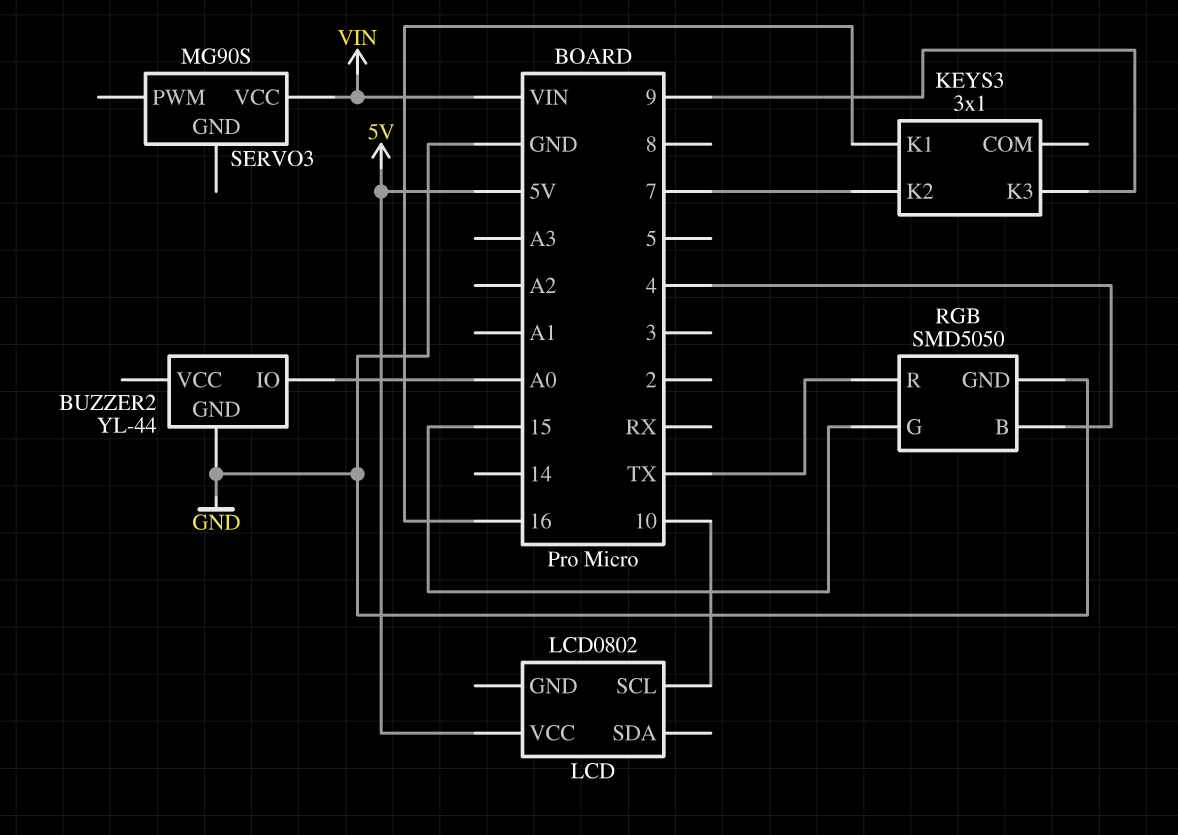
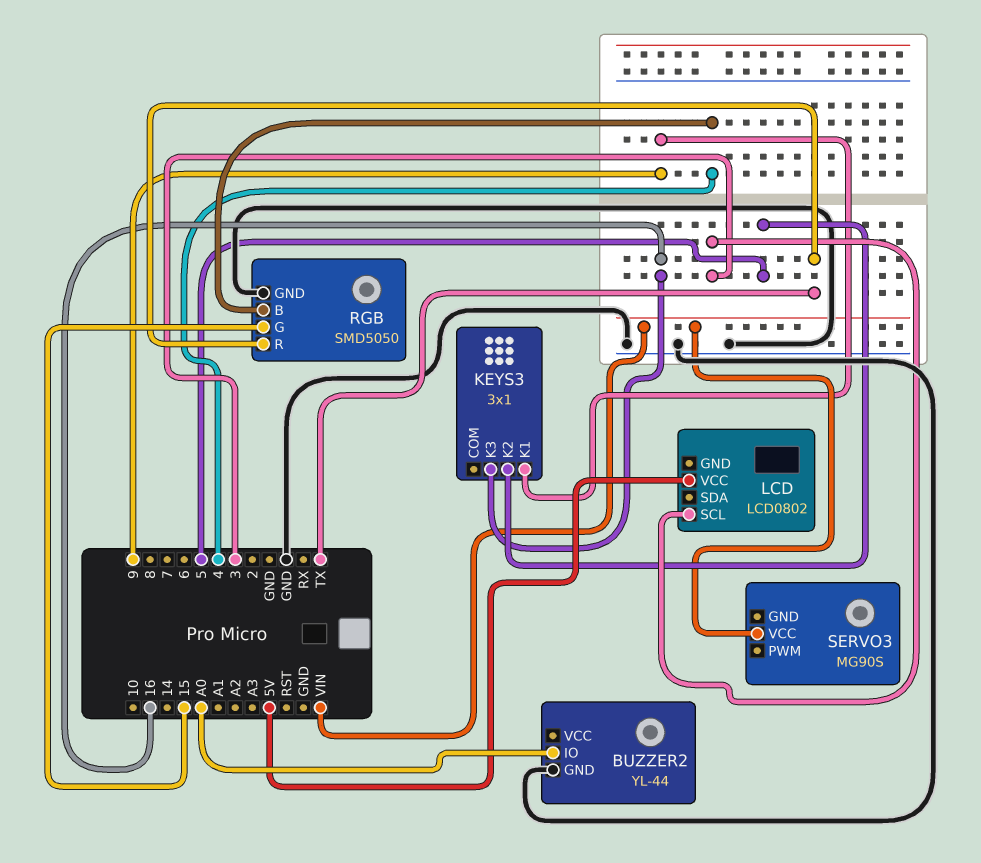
KEYS3 pin K1: 16 -> 9
KEYS3 pin K2: 7 -> 5
KEYS3 pin K3: 9 -> 16
LCD pin SCL: 10 -> 3

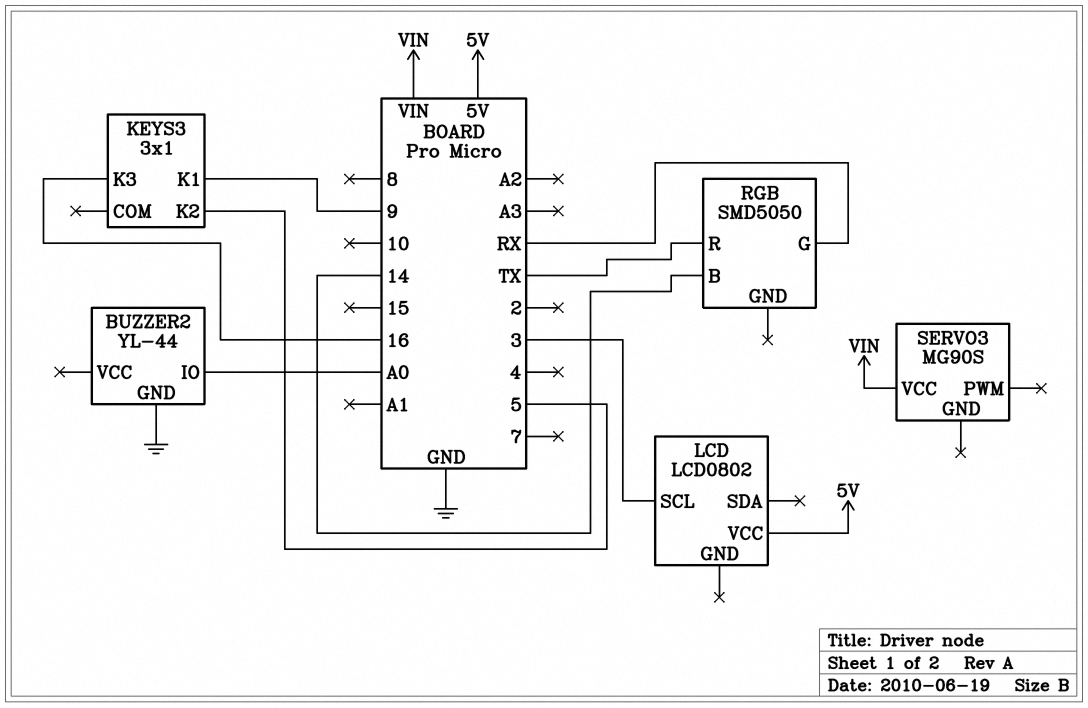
RGB pin B: 4 -> 14
RGB pin G: 15 -> RX
RGB pin GND: GND -> none

